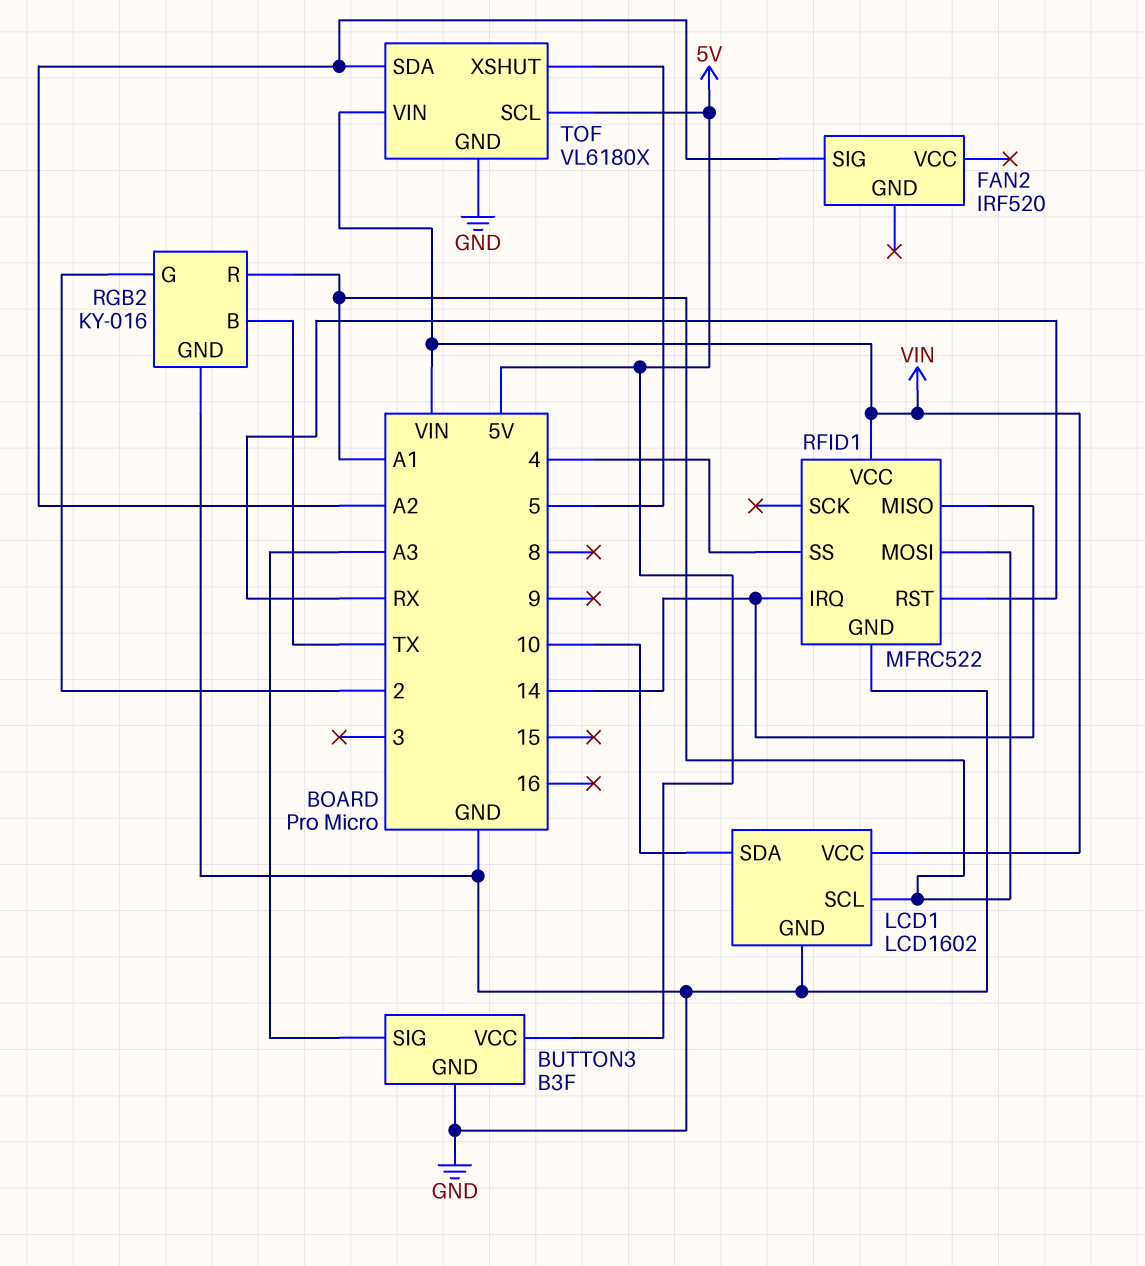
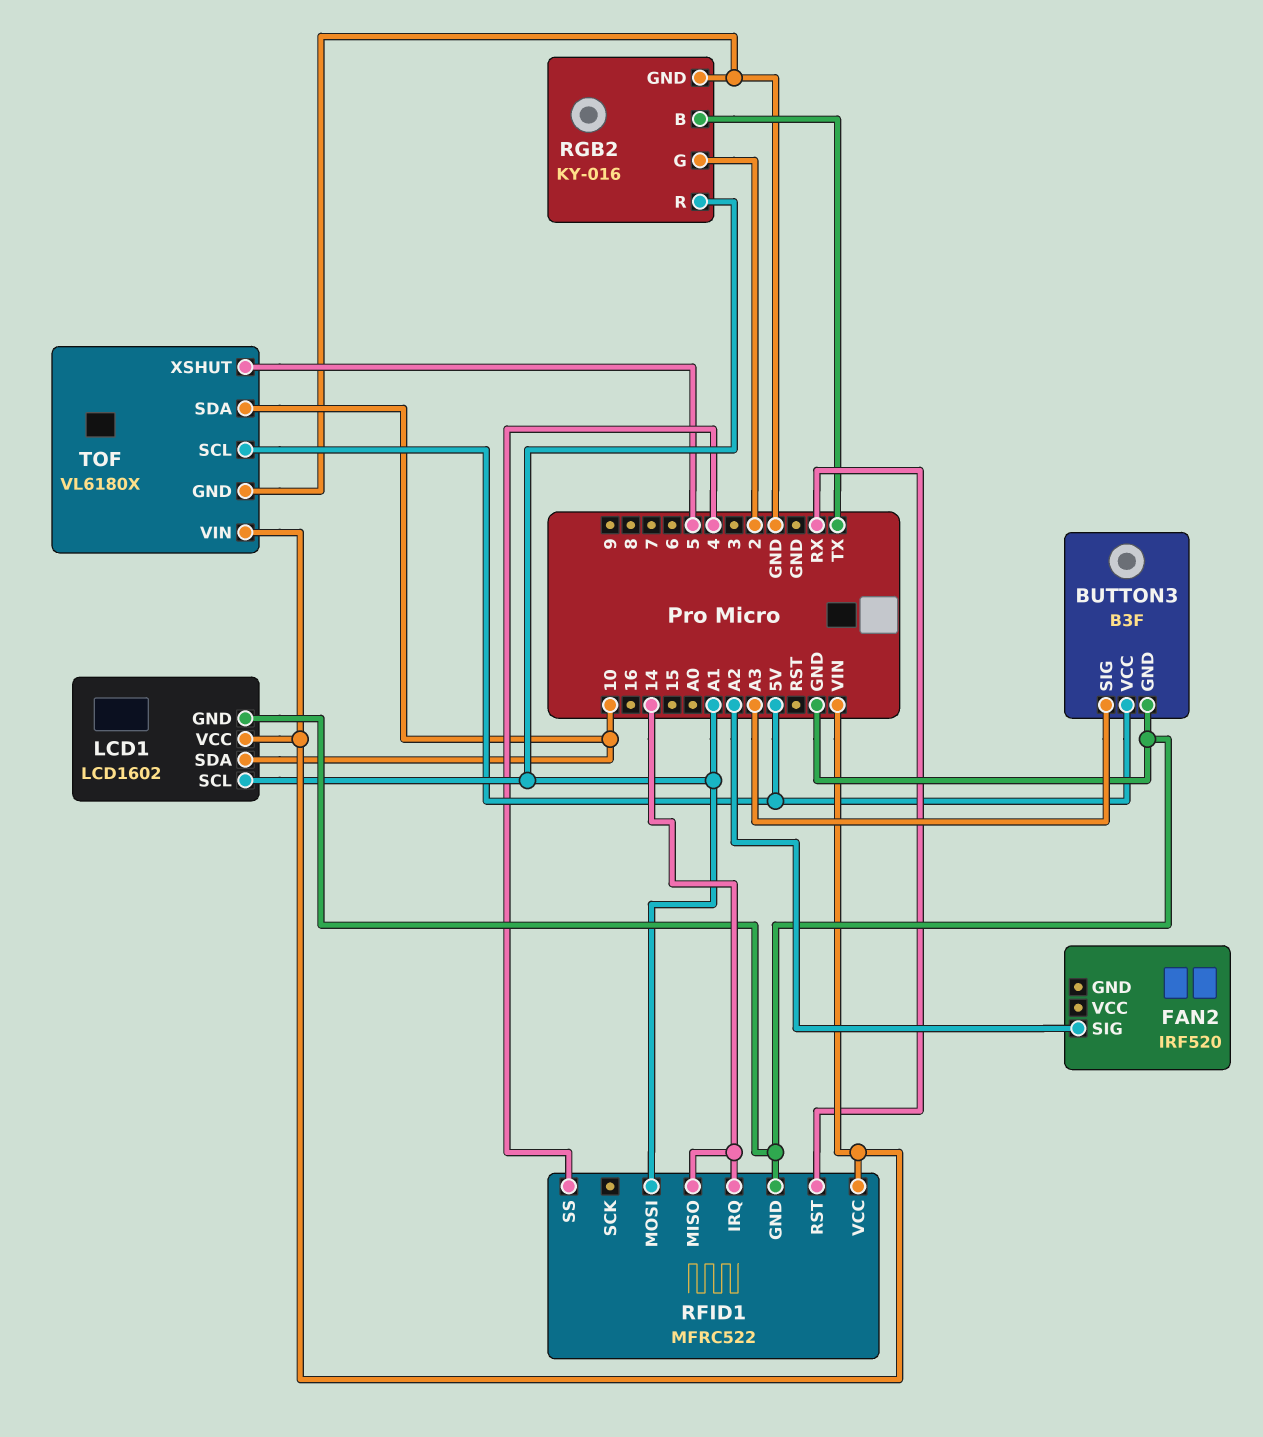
TOF pin SDA: A2 -> 10

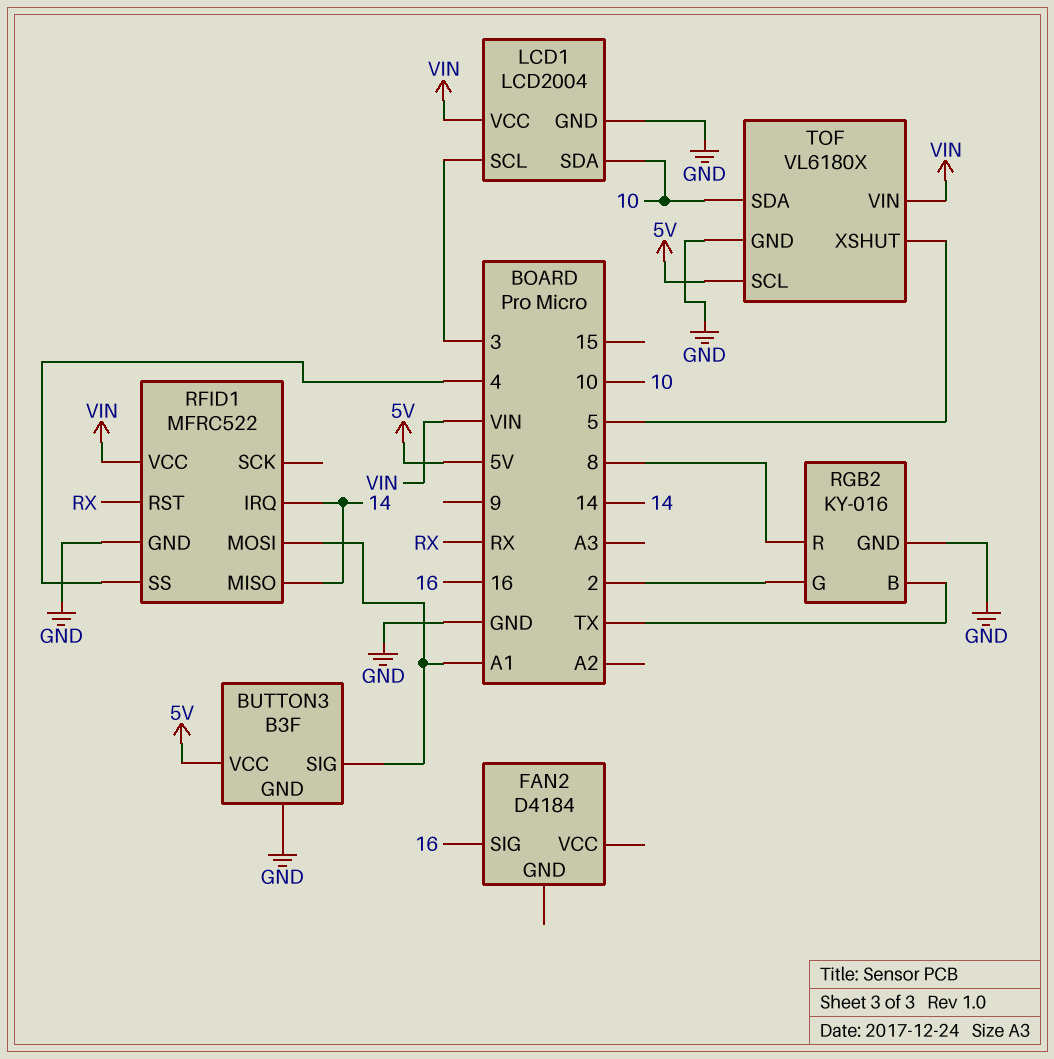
BUTTON3 pin SIG: A3 -> A1
FAN2: IRF520 -> D4184
FAN2 pin SIG: A2 -> 16
LCD1: LCD1602 -> LCD2004
LCD1 pin SCL: A1 -> 3
RGB2 pin R: A1 -> 8

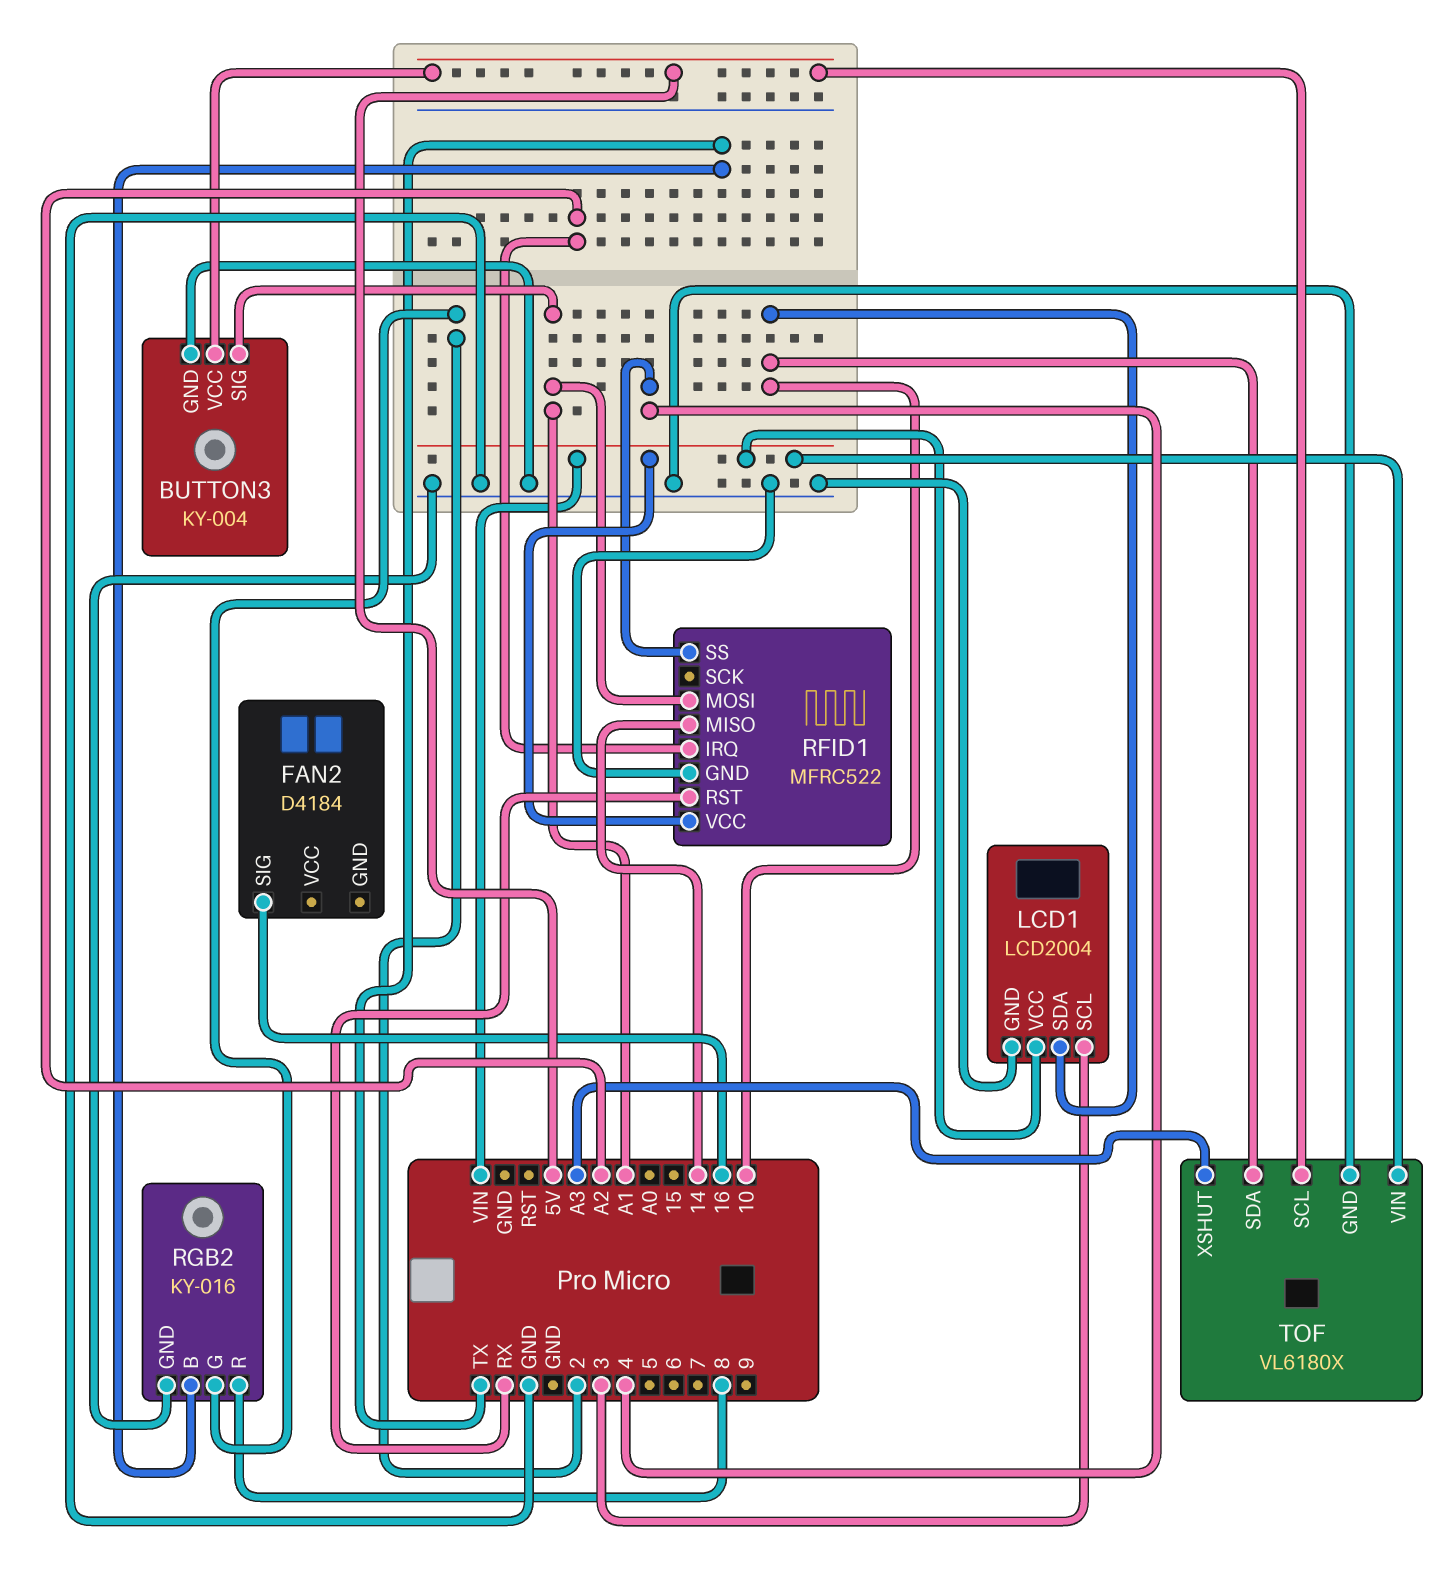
BUTTON3: B3F -> KY-004
RFID1 pin IRQ: 14 -> A2
TOF pin XSHUT: 5 -> A3

